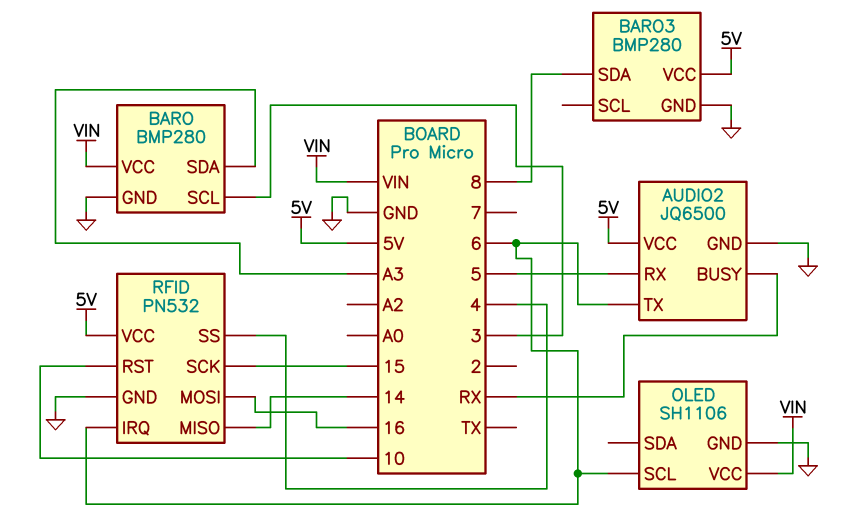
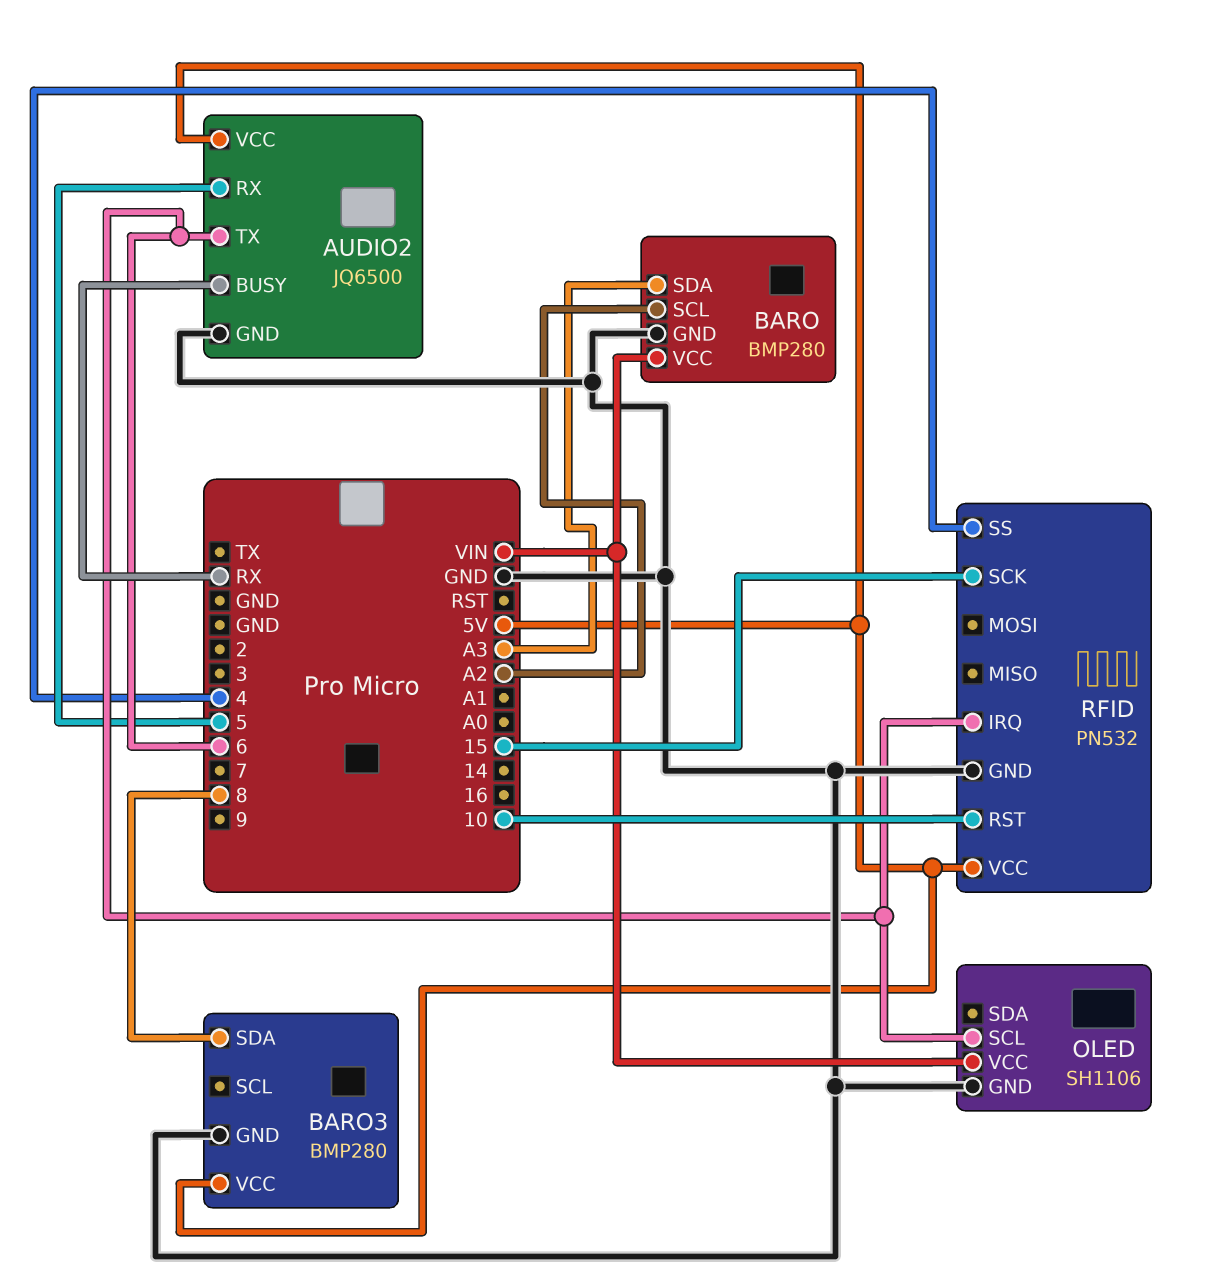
BARO pin SCL: 3 -> A2
RFID pin MISO: 14 -> none
RFID pin MOSI: 16 -> none

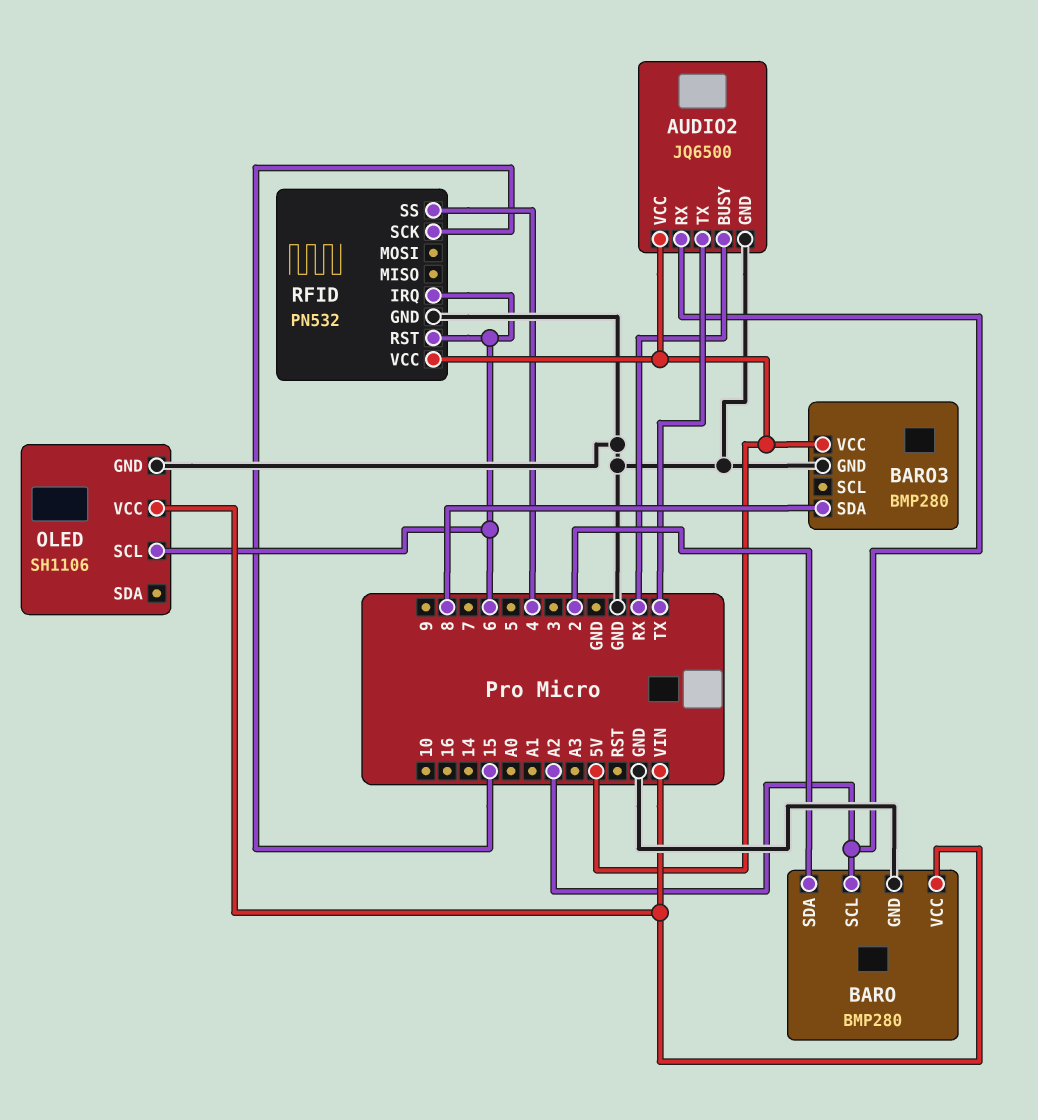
AUDIO2 pin RX: 5 -> A2
AUDIO2 pin TX: 6 -> TX
BARO pin SDA: A3 -> 2
RFID pin RST: 10 -> 6

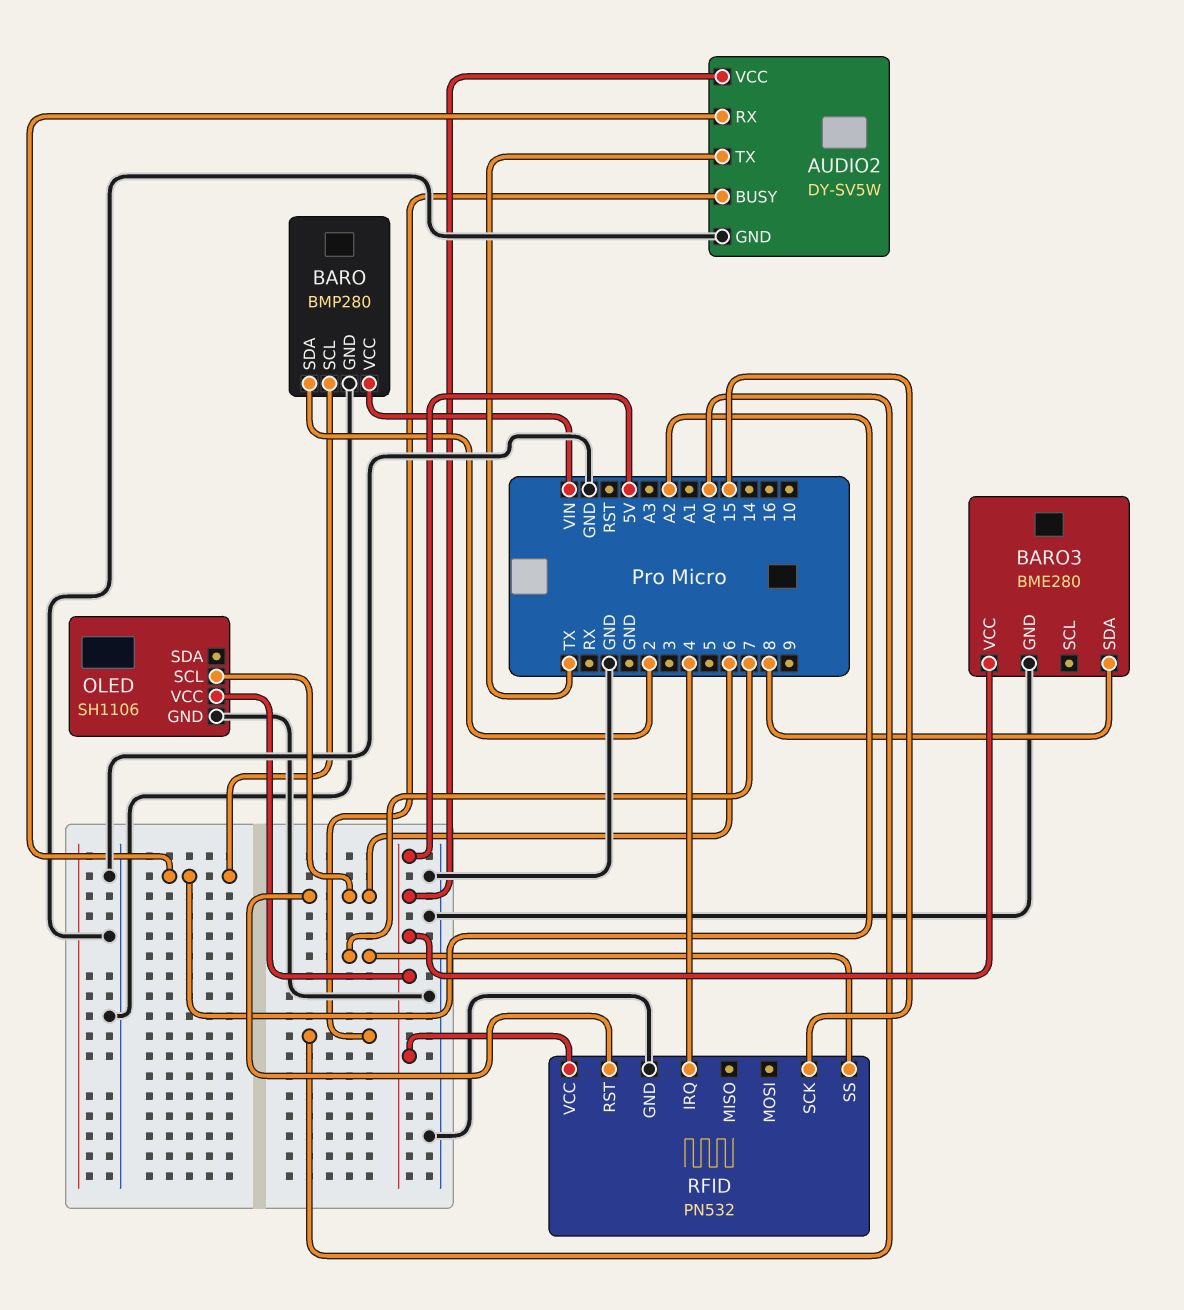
AUDIO2: JQ6500 -> DY-SV5W
AUDIO2 pin BUSY: RX -> A0
BARO3: BMP280 -> BME280
OLED pin VCC: VIN -> 5V
RFID pin IRQ: 6 -> 4
RFID pin SS: 4 -> 7

